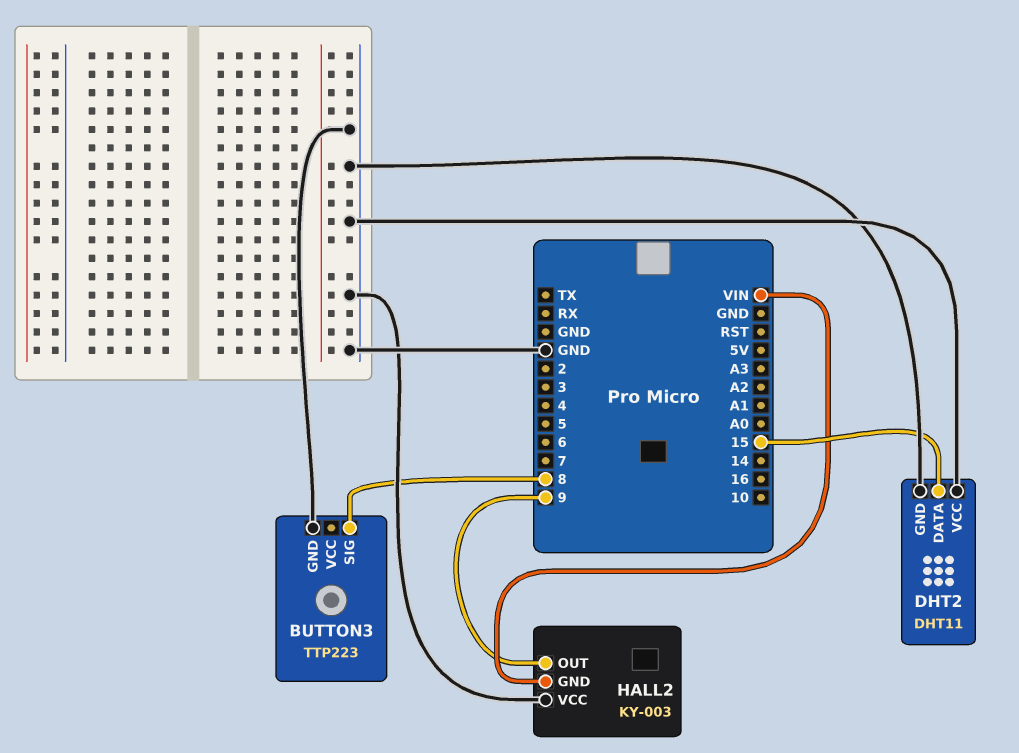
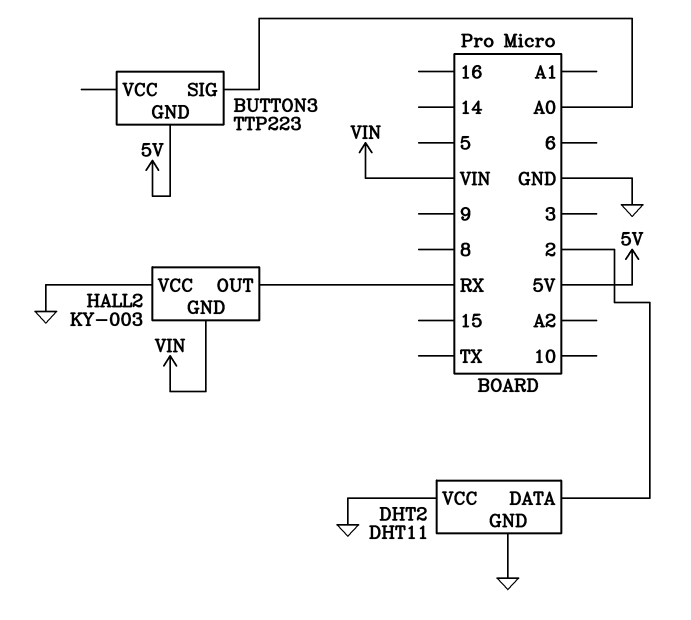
BUTTON3 pin GND: GND -> 5V
BUTTON3 pin SIG: 8 -> A0
DHT2 pin DATA: 15 -> 2
HALL2 pin OUT: 9 -> RX

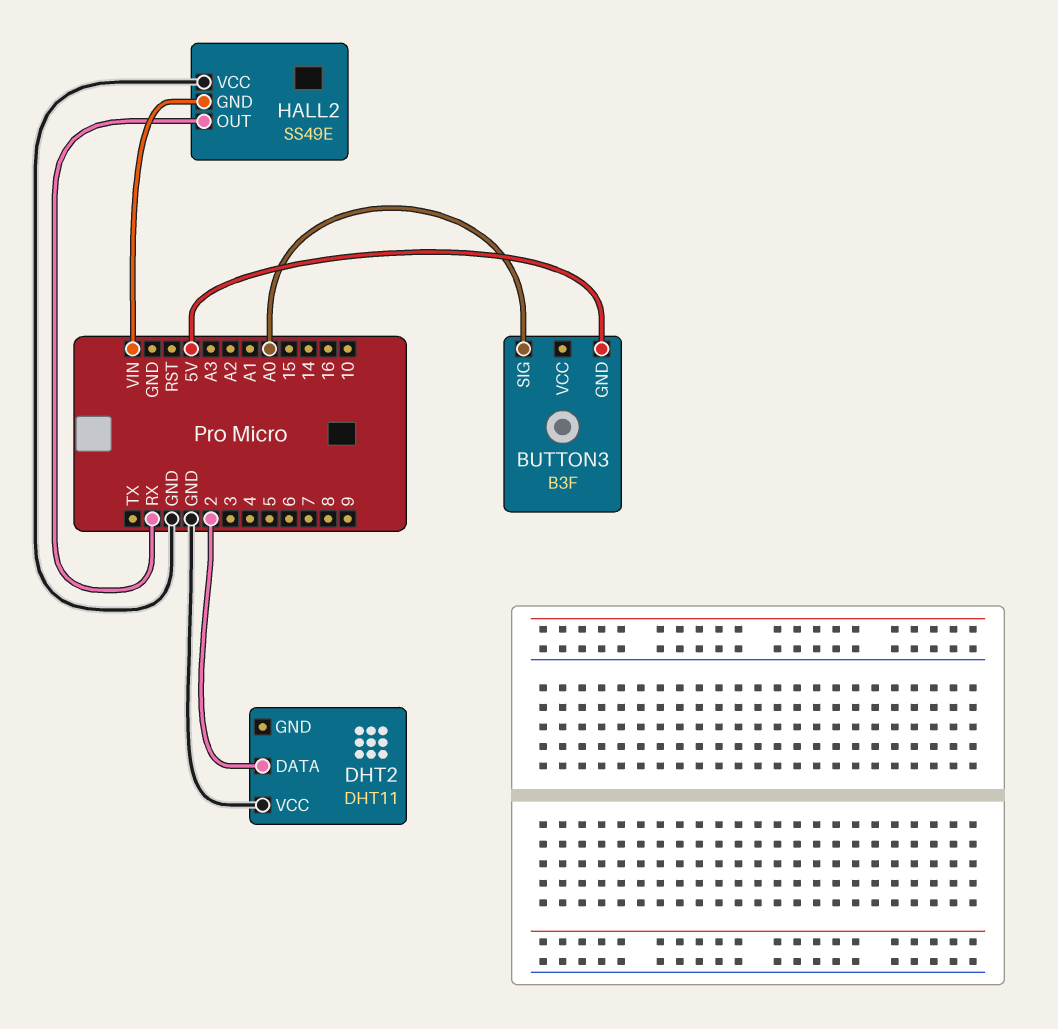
BUTTON3: TTP223 -> B3F
DHT2 pin GND: GND -> none
HALL2: KY-003 -> SS49E

